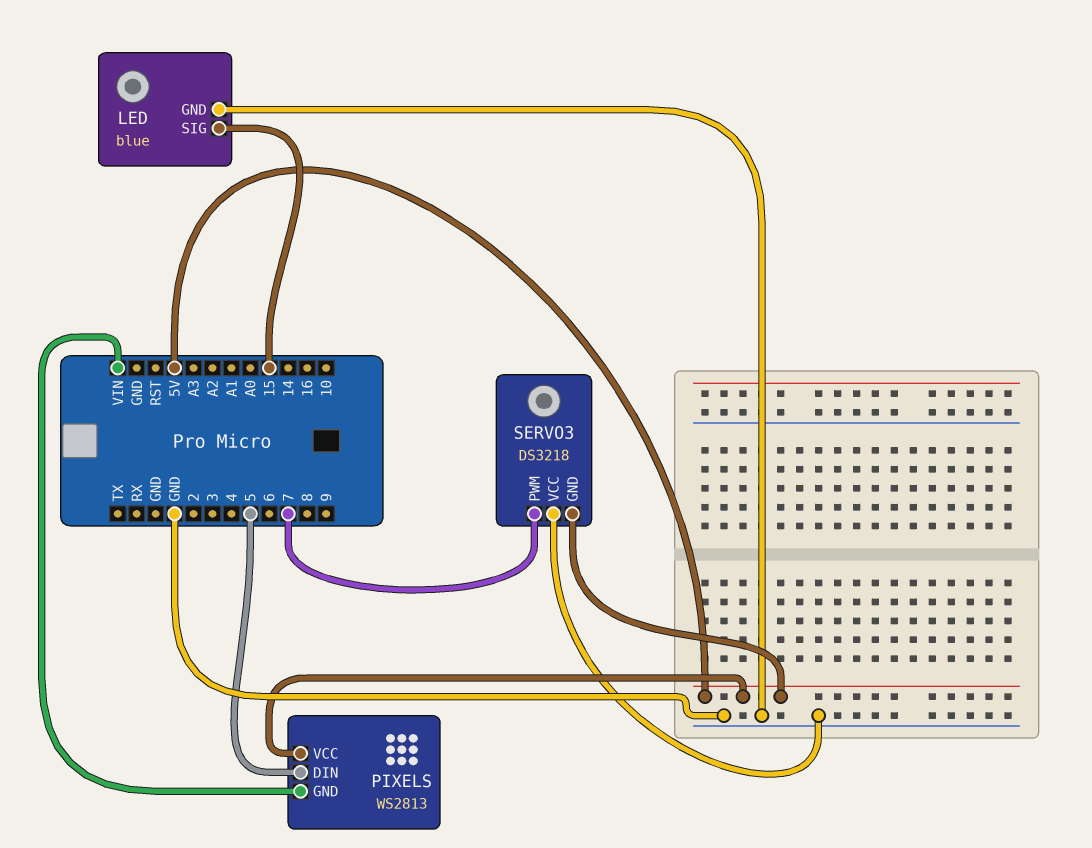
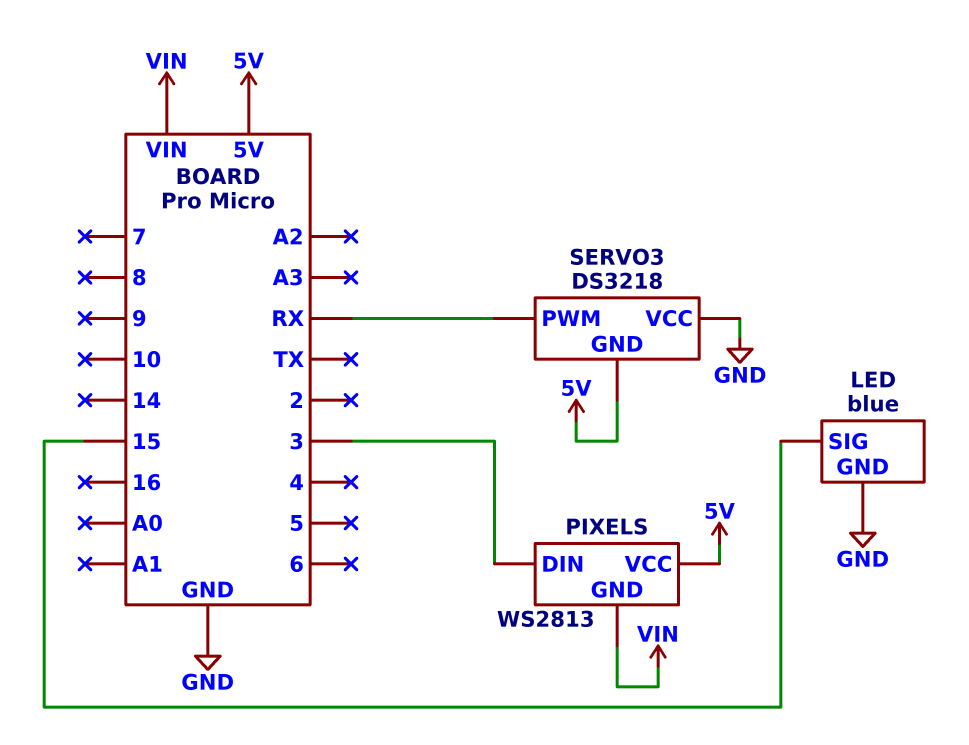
PIXELS pin DIN: 5 -> 3
SERVO3 pin PWM: 7 -> RX

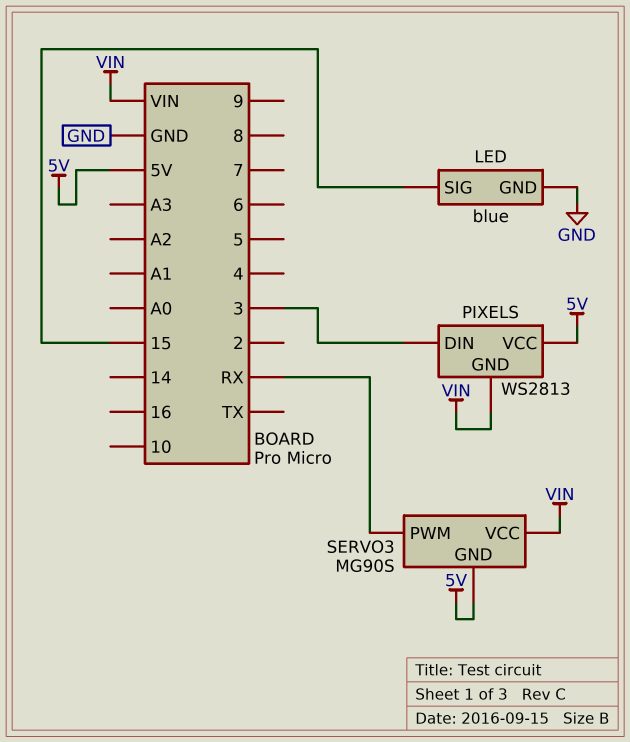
SERVO3: DS3218 -> MG90S
SERVO3 pin VCC: GND -> VIN

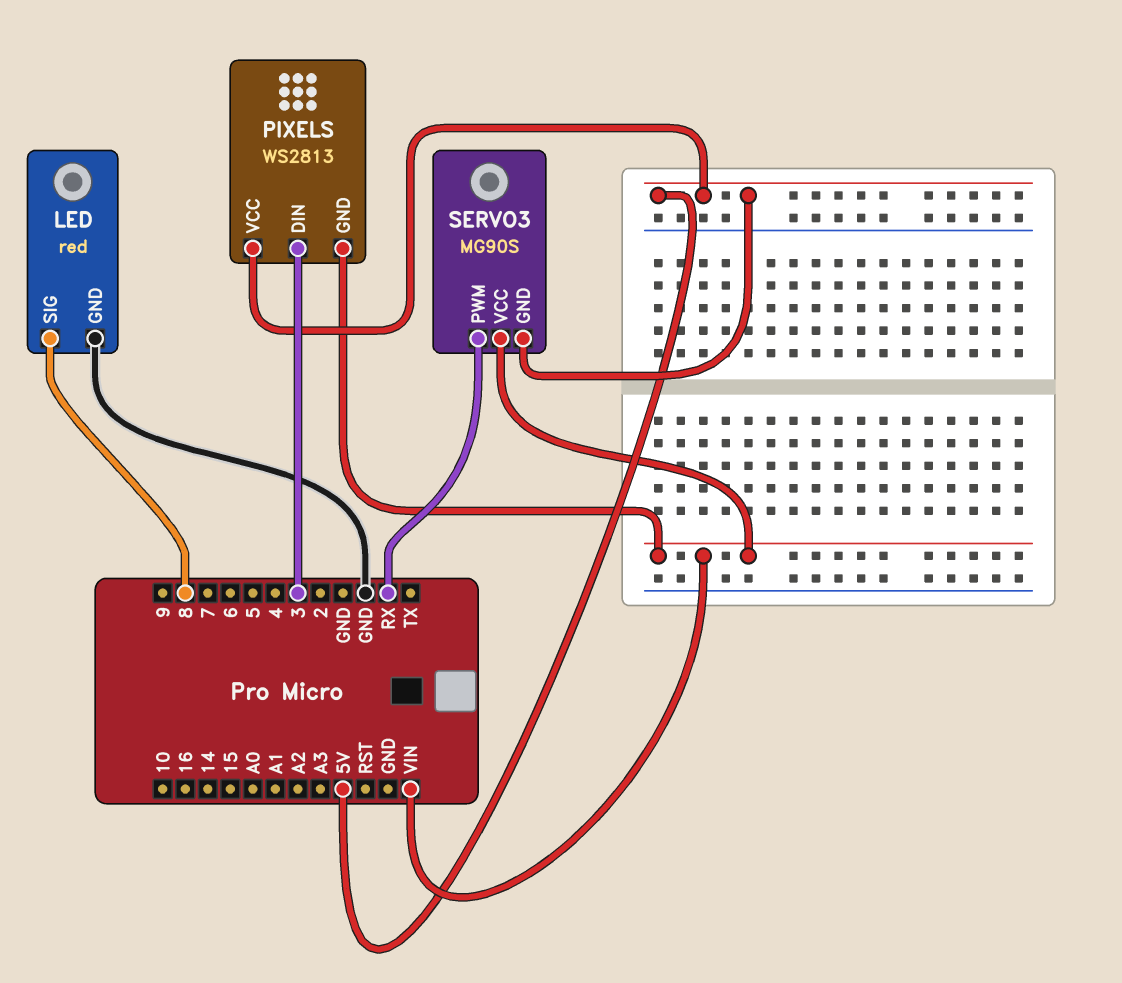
LED: blue -> red
LED pin SIG: 15 -> 8

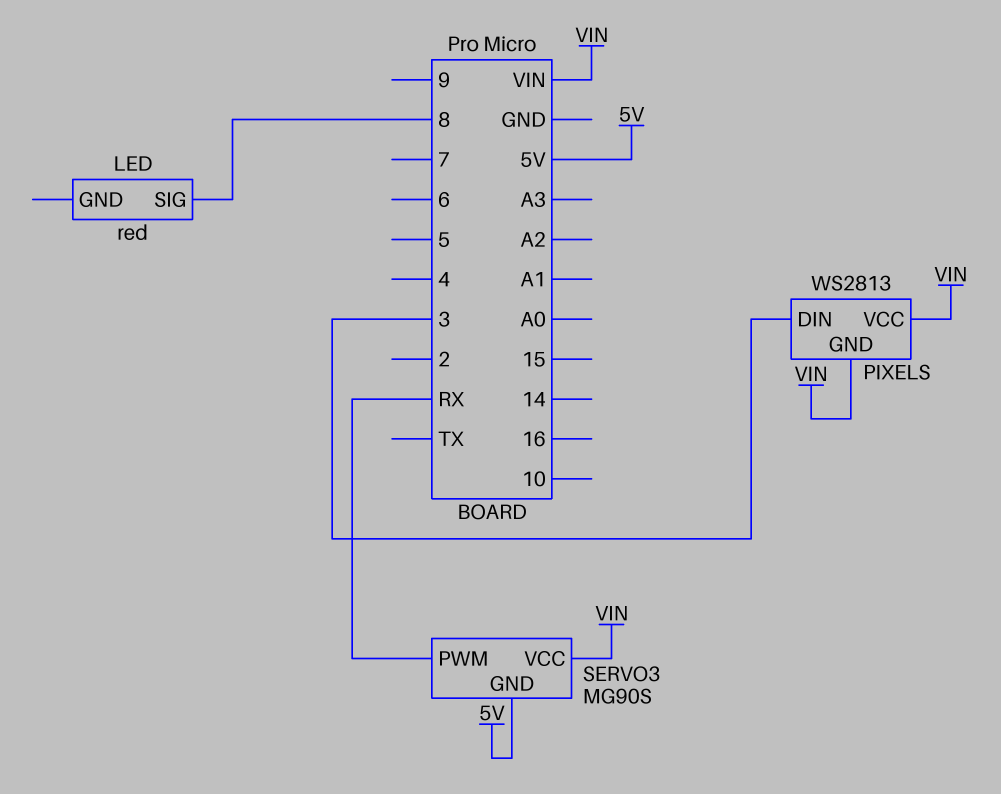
LED pin GND: GND -> none
PIXELS pin VCC: 5V -> VIN

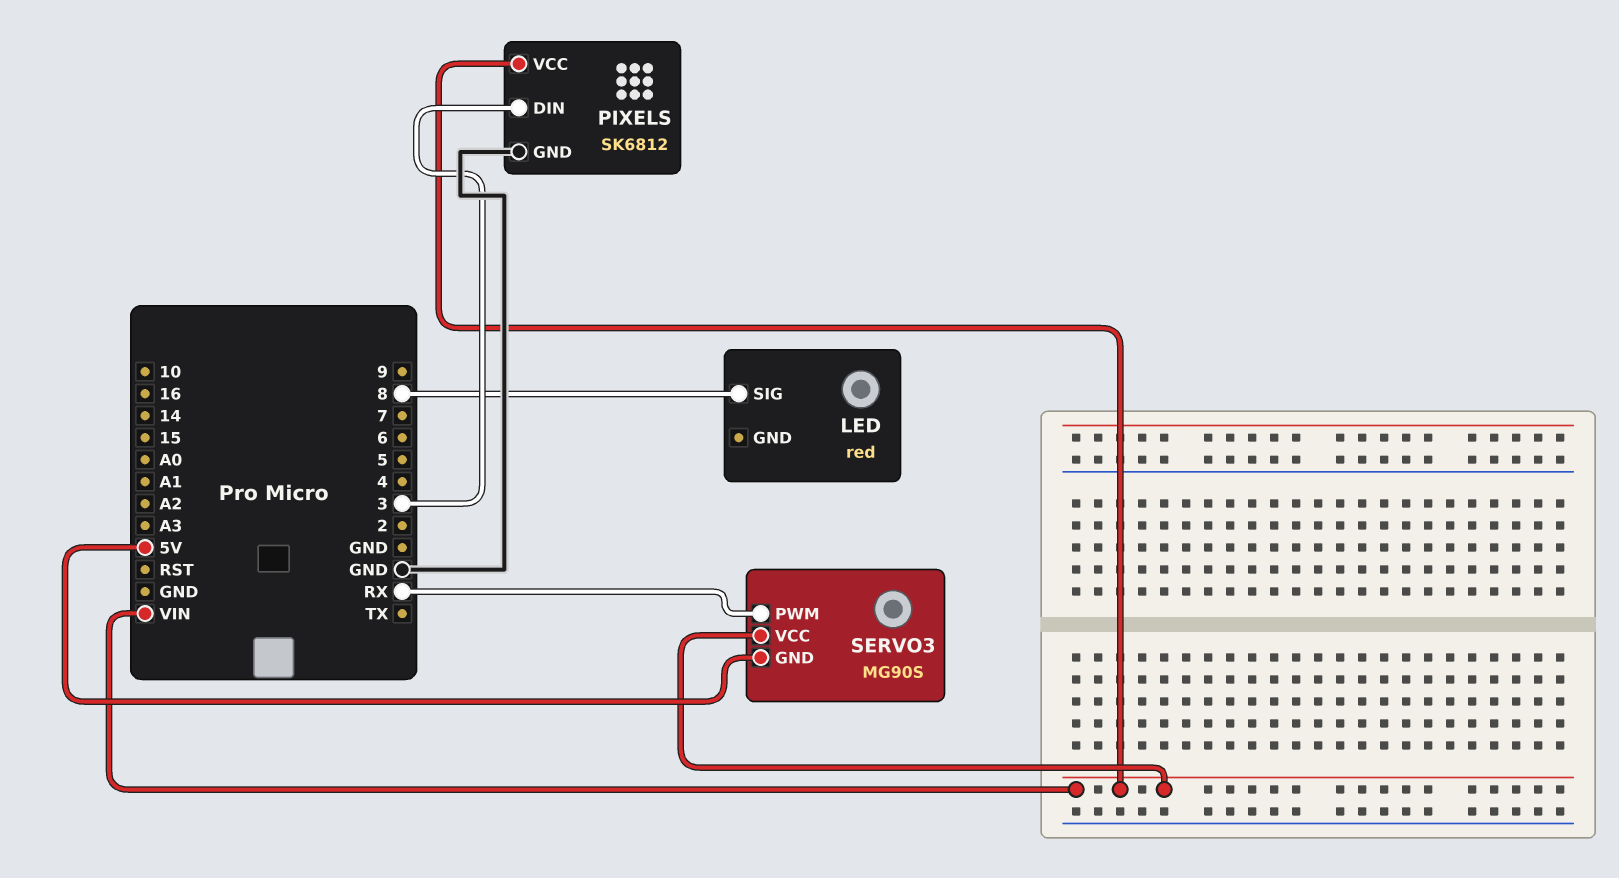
PIXELS: WS2813 -> SK6812
PIXELS pin GND: VIN -> GND

